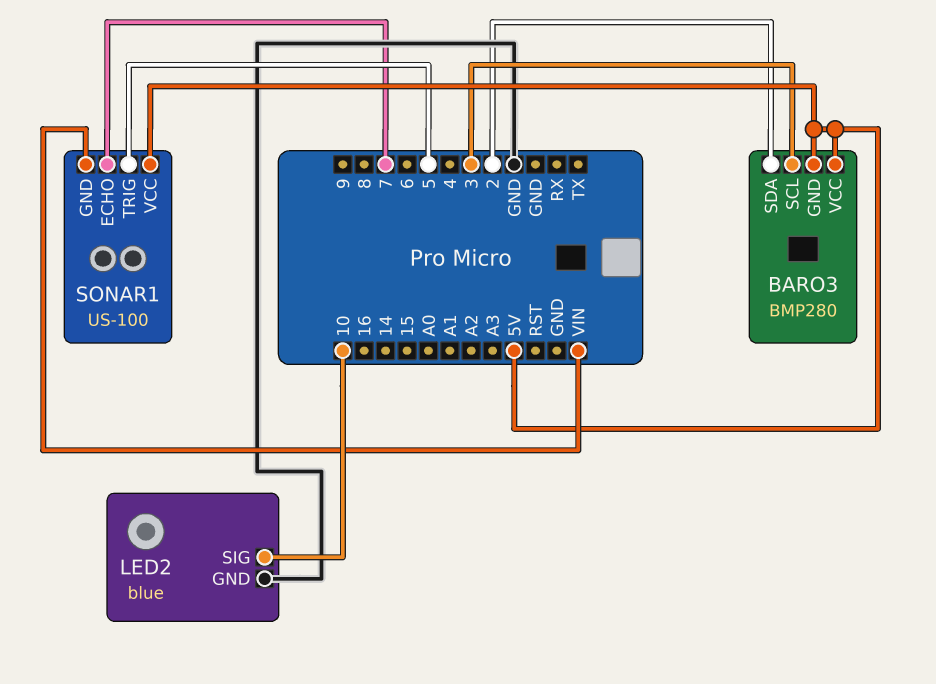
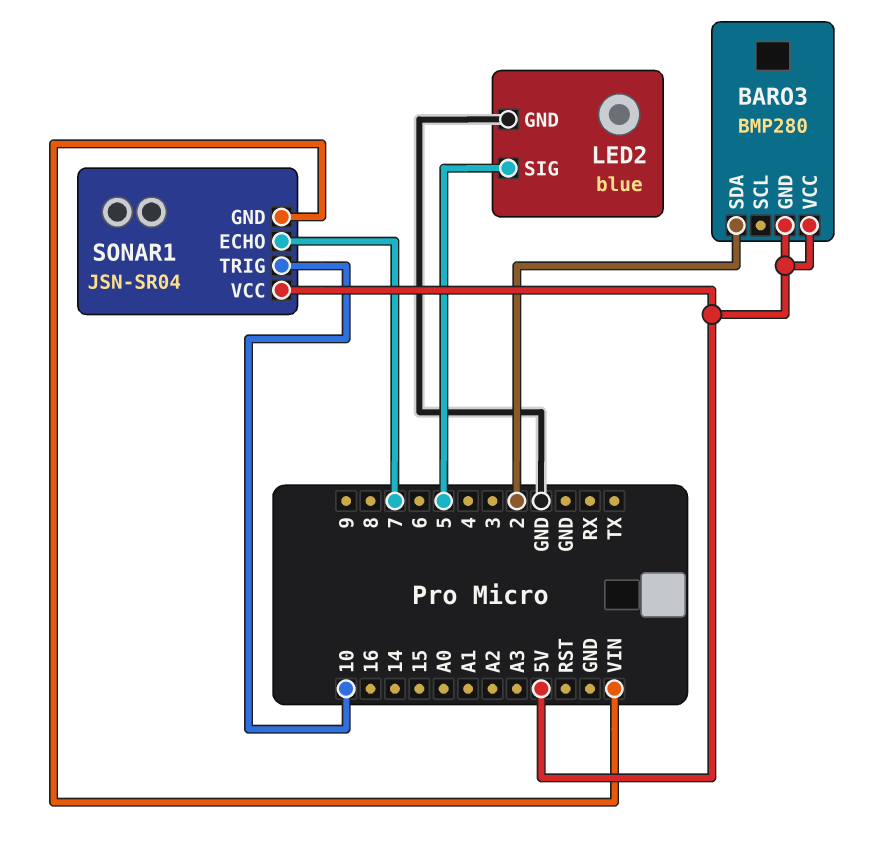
BARO3 pin SCL: 3 -> none
LED2 pin SIG: 10 -> 5
SONAR1: US-100 -> JSN-SR04
SONAR1 pin TRIG: 5 -> 10

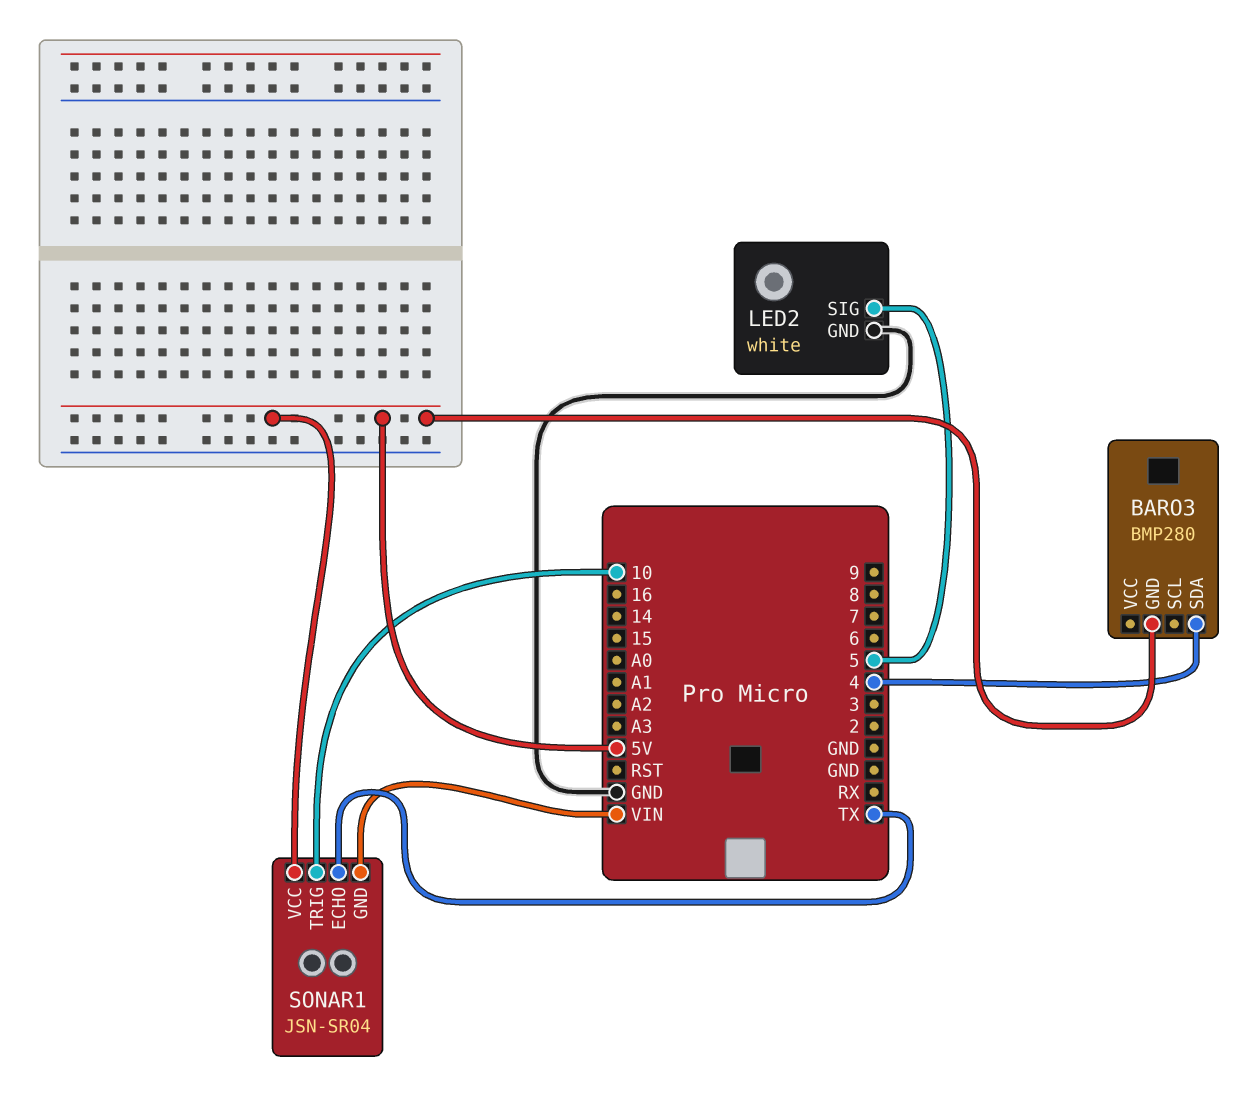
BARO3 pin SDA: 2 -> 4
BARO3 pin VCC: 5V -> none
LED2: blue -> white
SONAR1 pin ECHO: 7 -> TX

